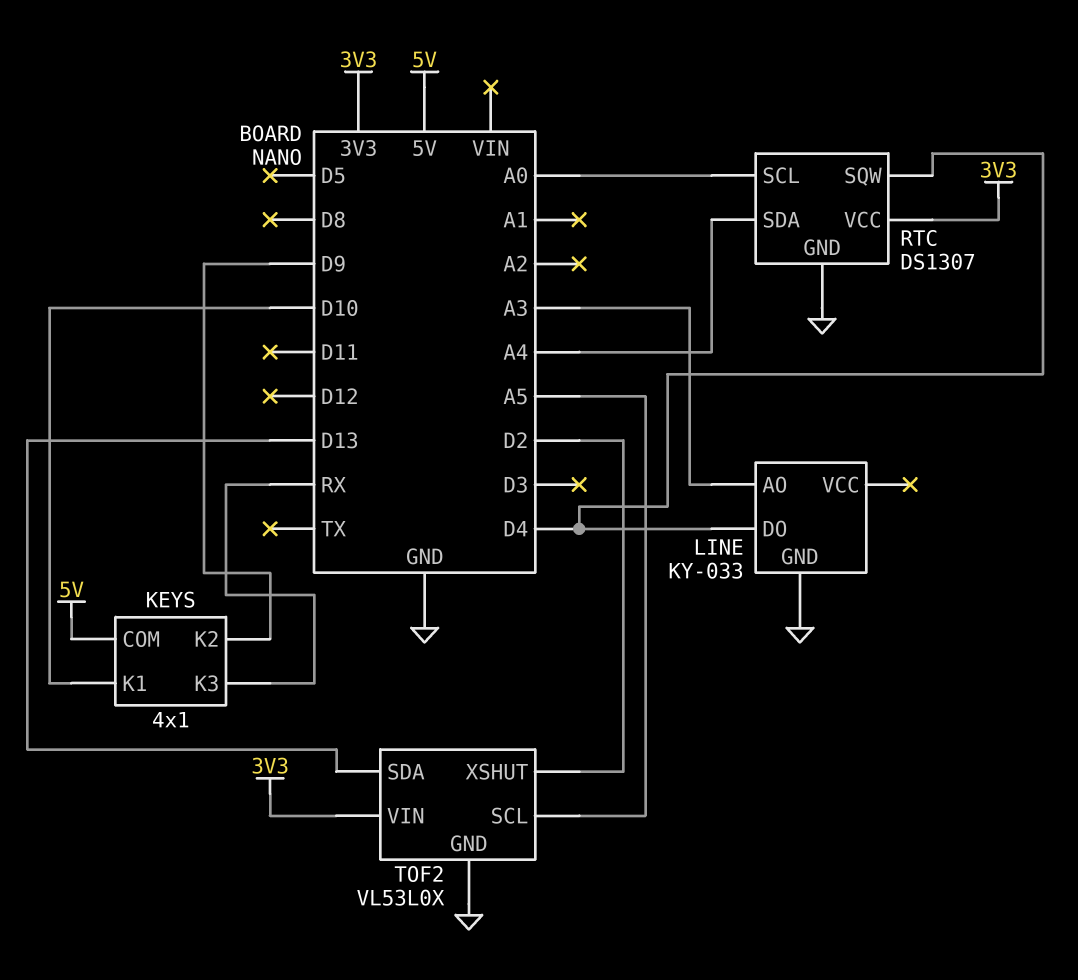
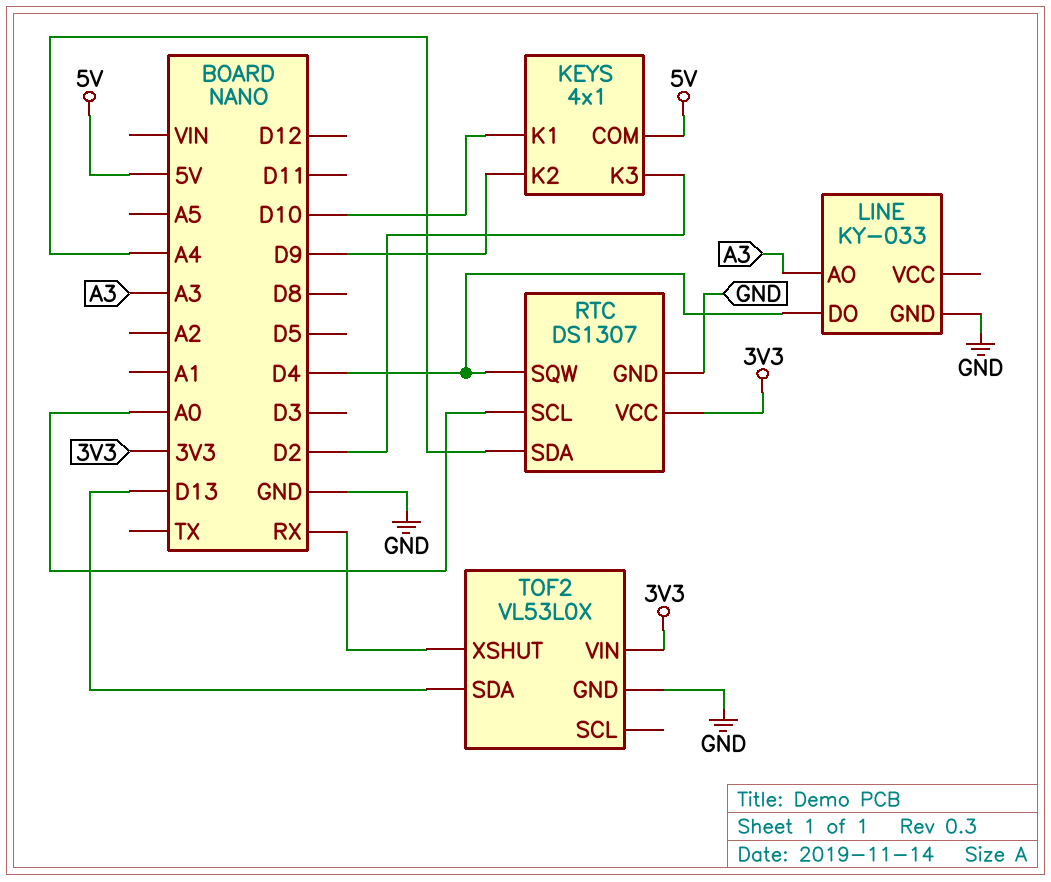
KEYS pin K3: RX -> D2
TOF2 pin SCL: A5 -> none
TOF2 pin XSHUT: D2 -> RX

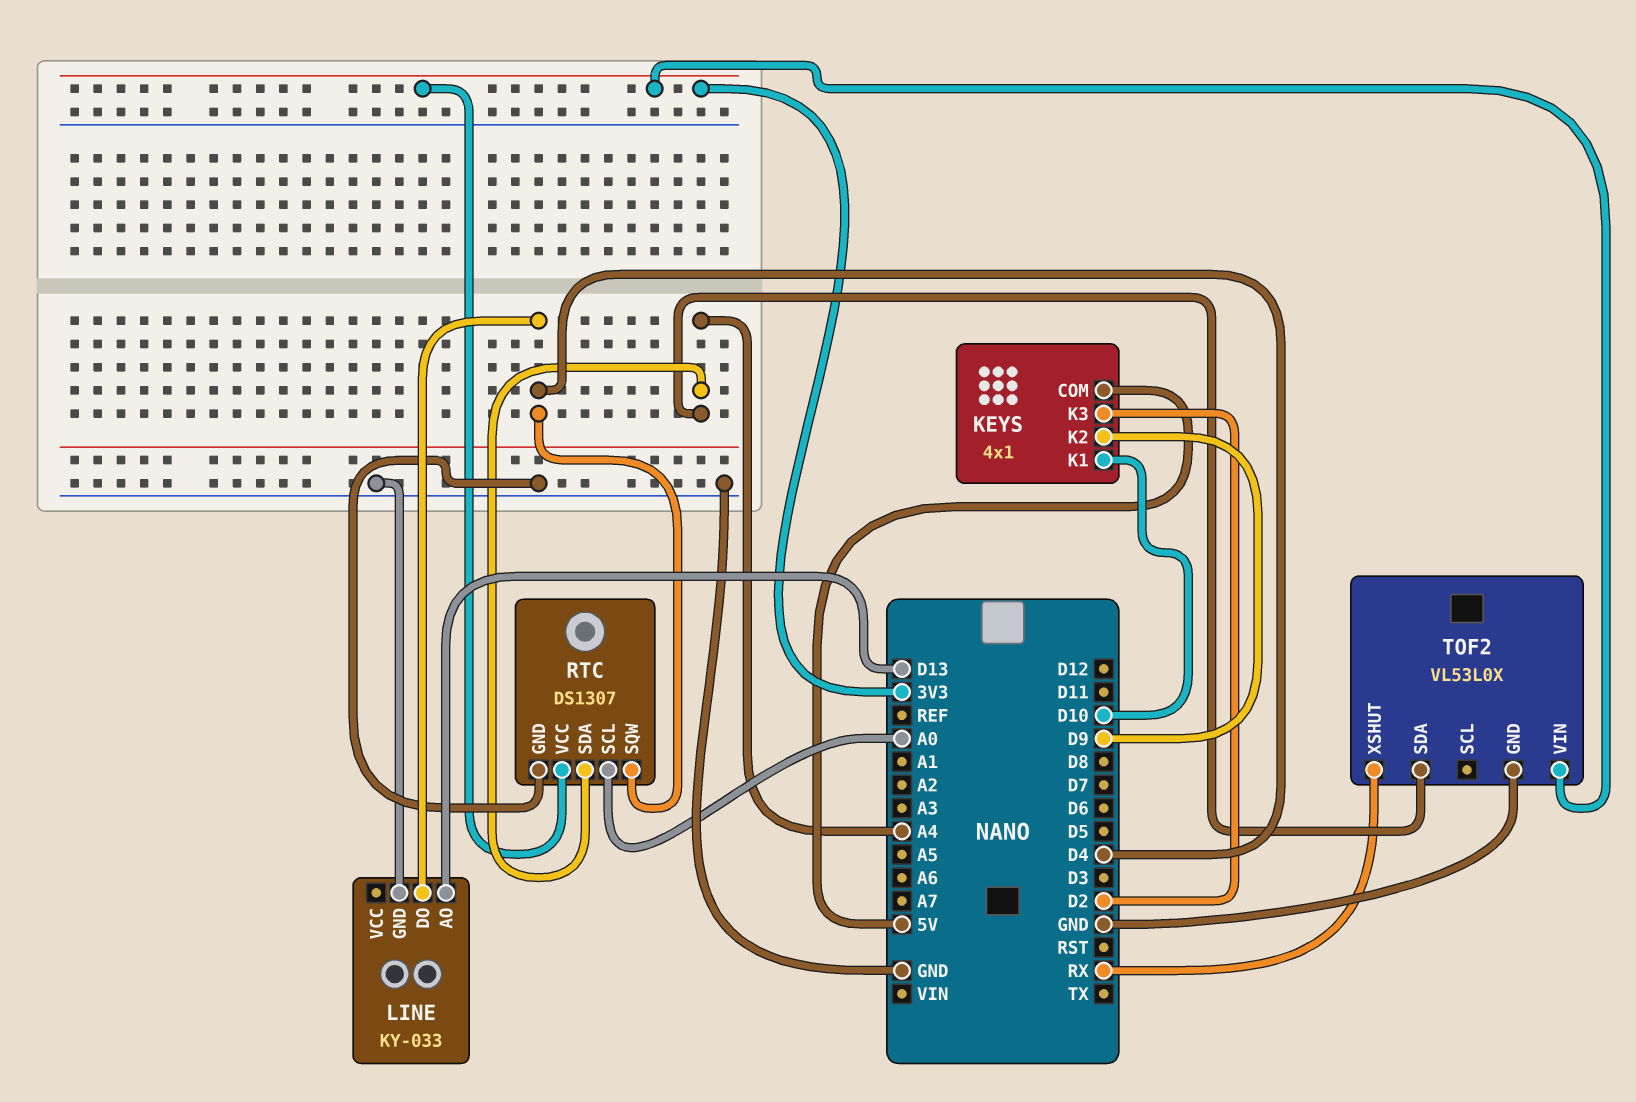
LINE pin AO: A3 -> D13
TOF2 pin SDA: D13 -> A4

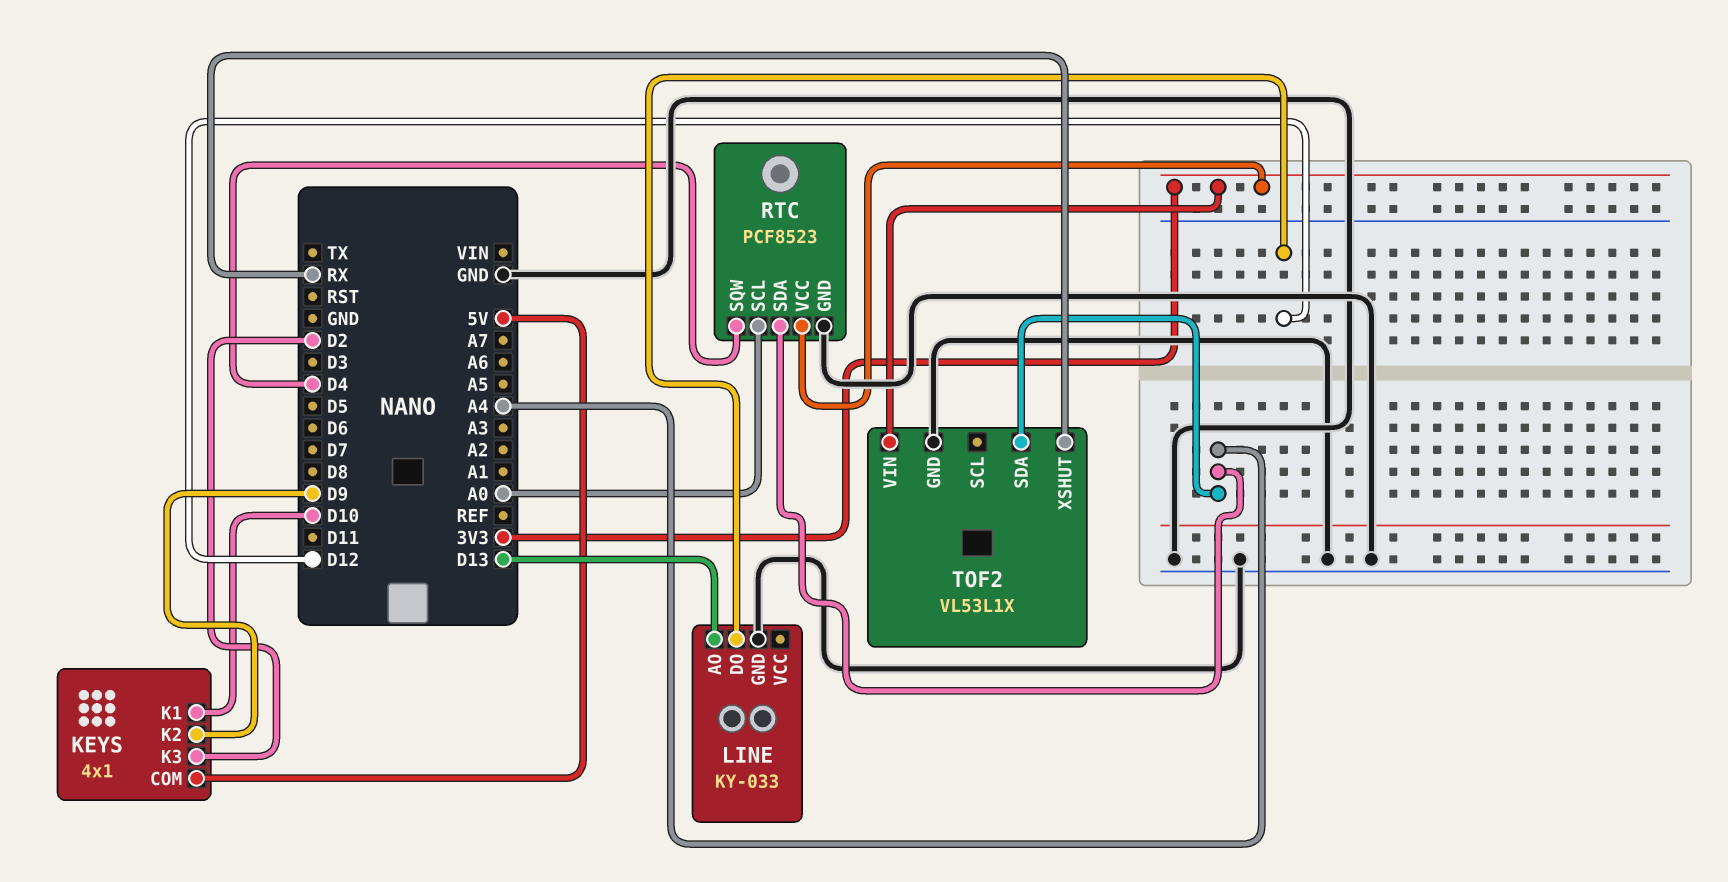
LINE pin DO: D4 -> D12
RTC: DS1307 -> PCF8523
TOF2: VL53L0X -> VL53L1X

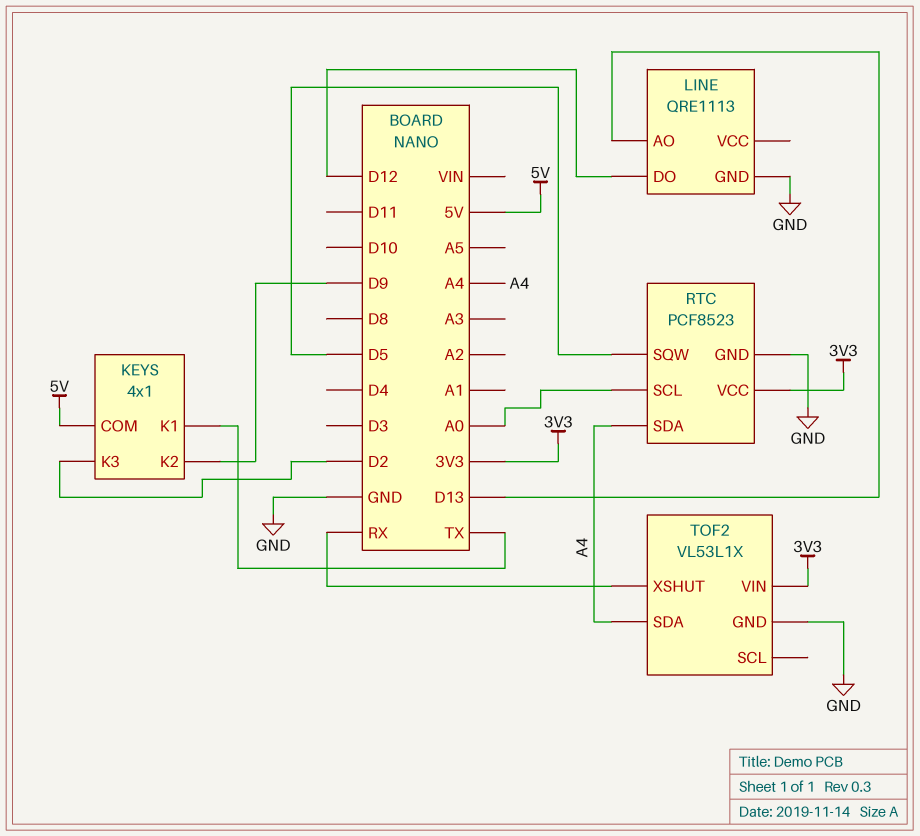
KEYS pin K1: D10 -> TX
LINE: KY-033 -> QRE1113
RTC pin SQW: D4 -> D5

